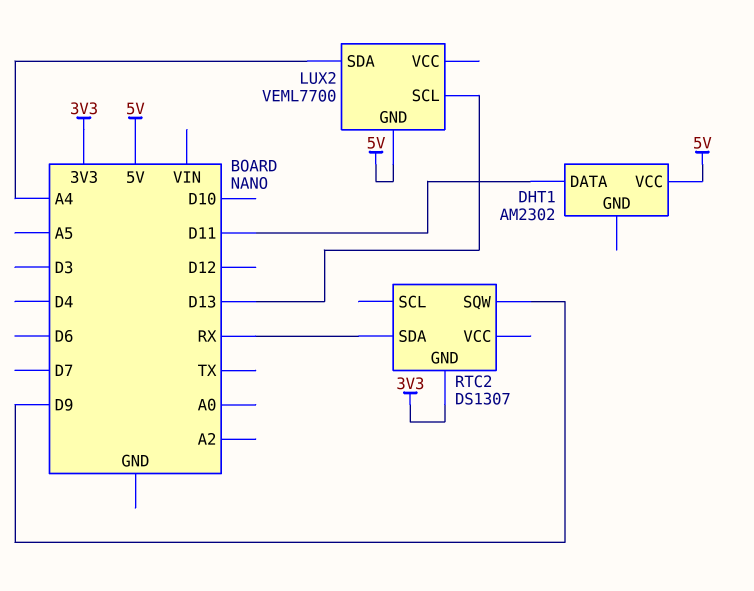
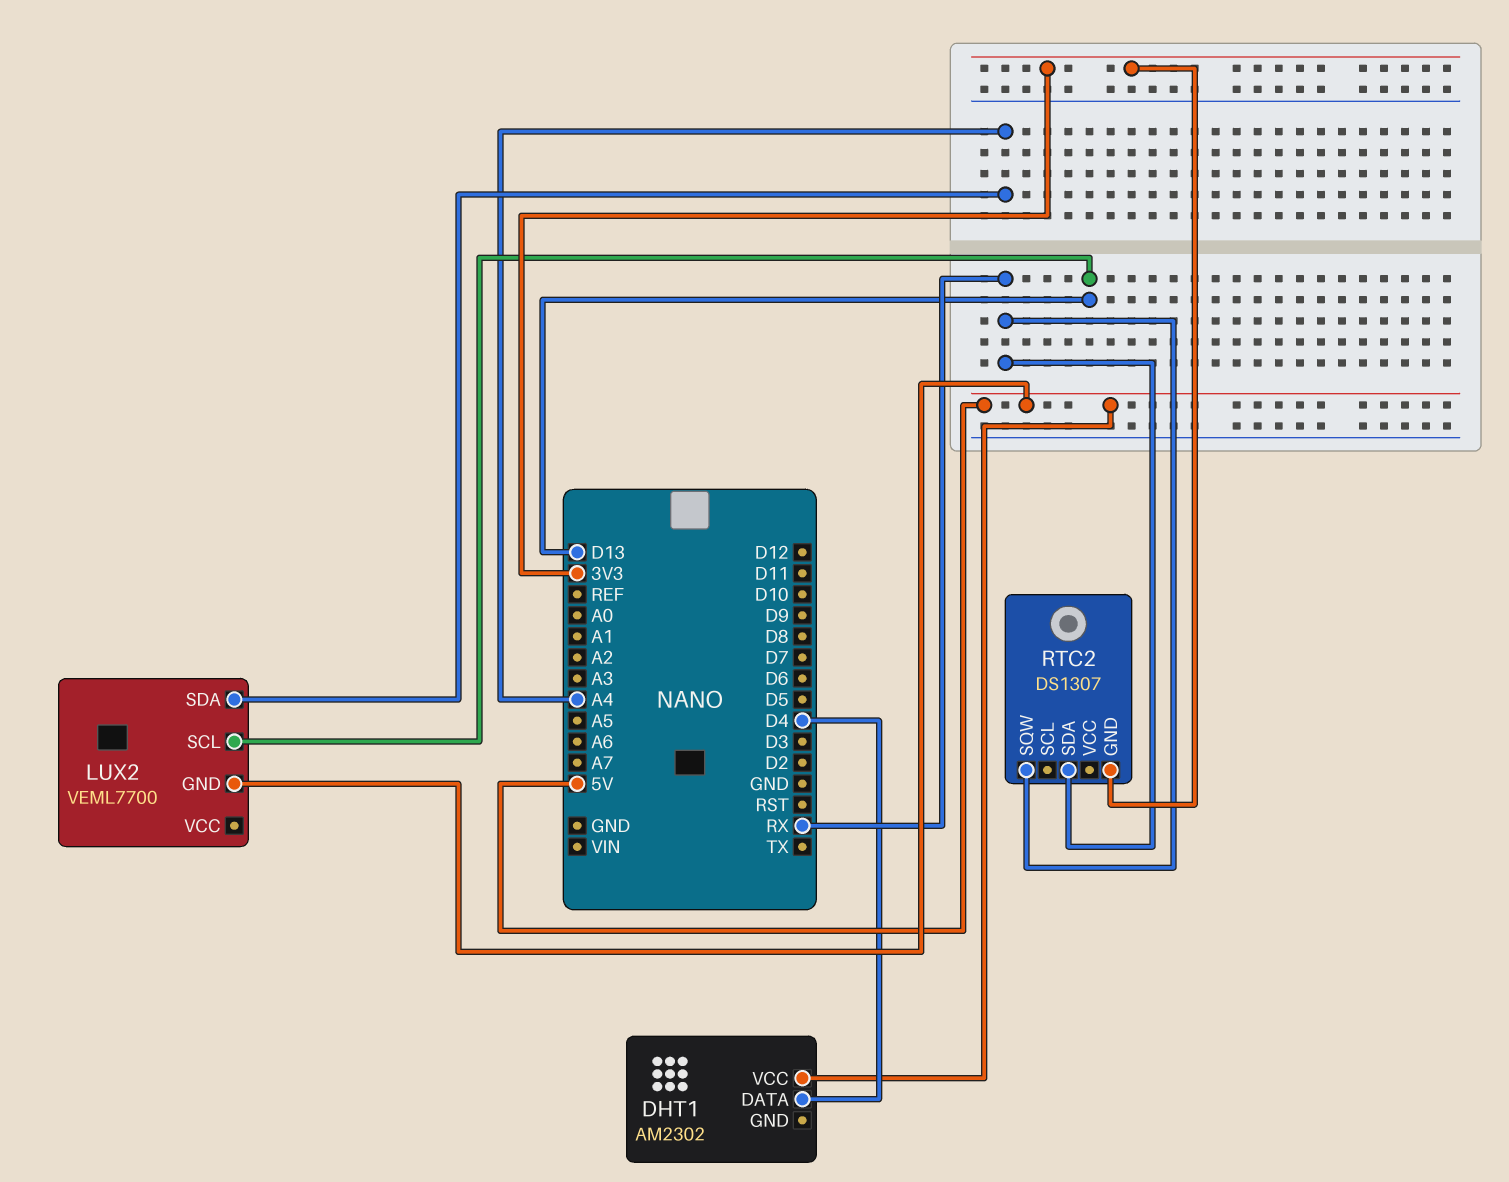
DHT1 pin DATA: D11 -> D4
RTC2 pin SQW: D9 -> RX

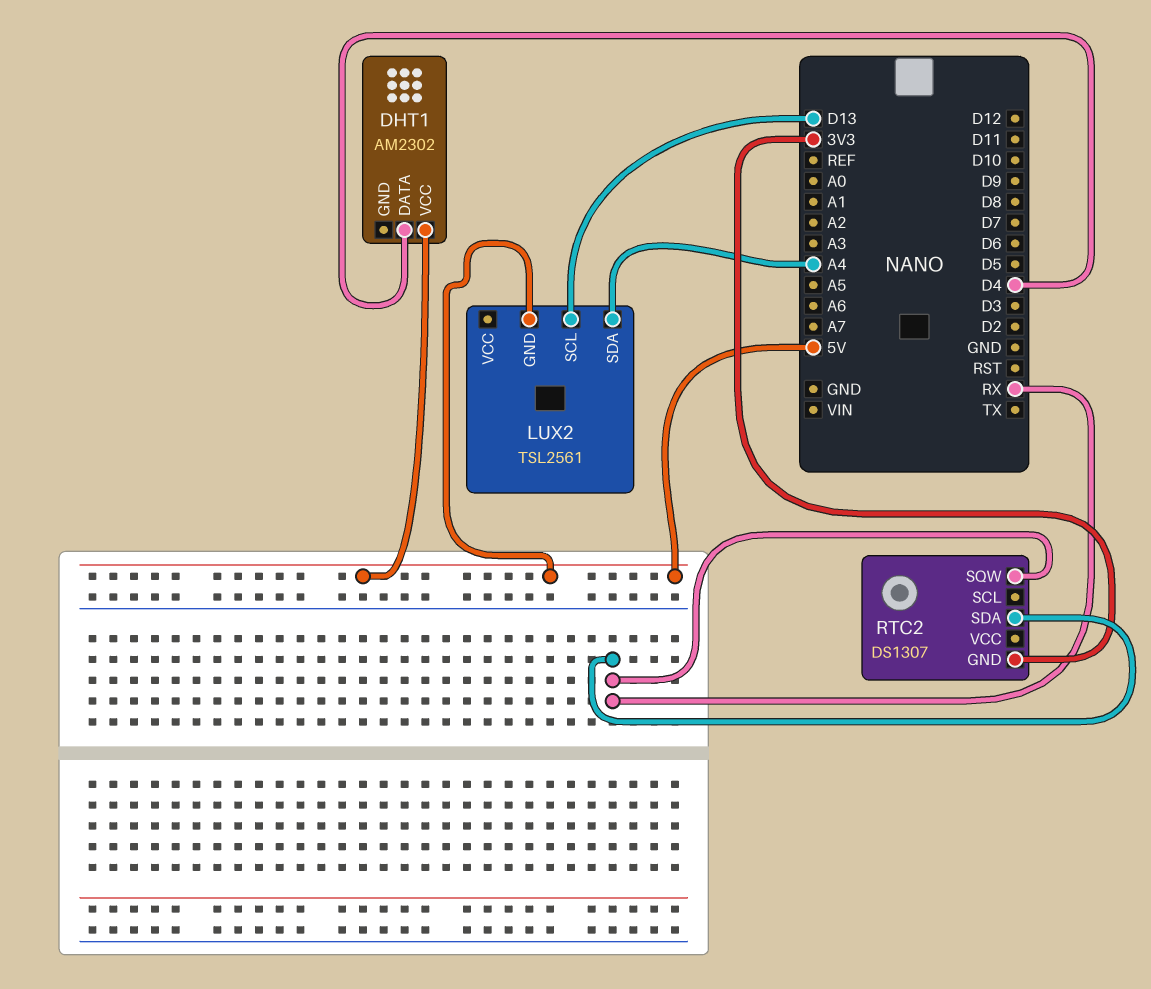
LUX2: VEML7700 -> TSL2561

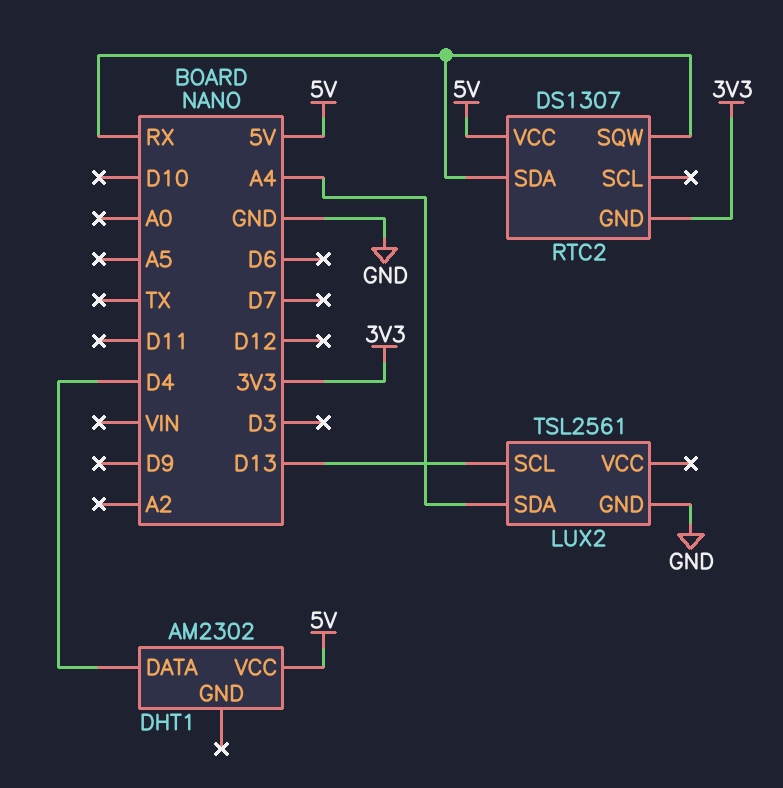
LUX2 pin GND: 5V -> GND
RTC2 pin VCC: none -> 5V

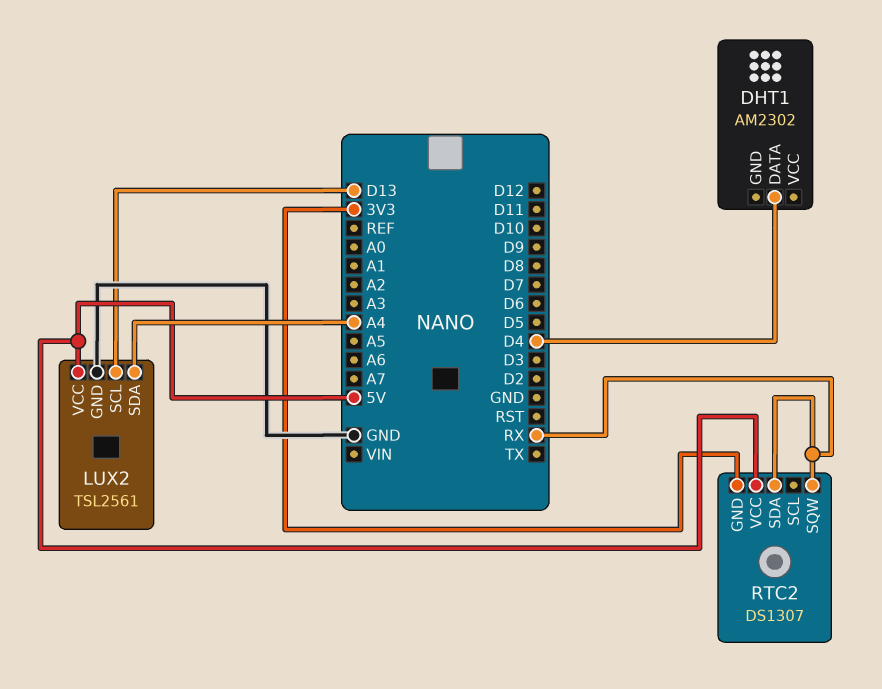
DHT1 pin VCC: 5V -> none
LUX2 pin VCC: none -> 5V

